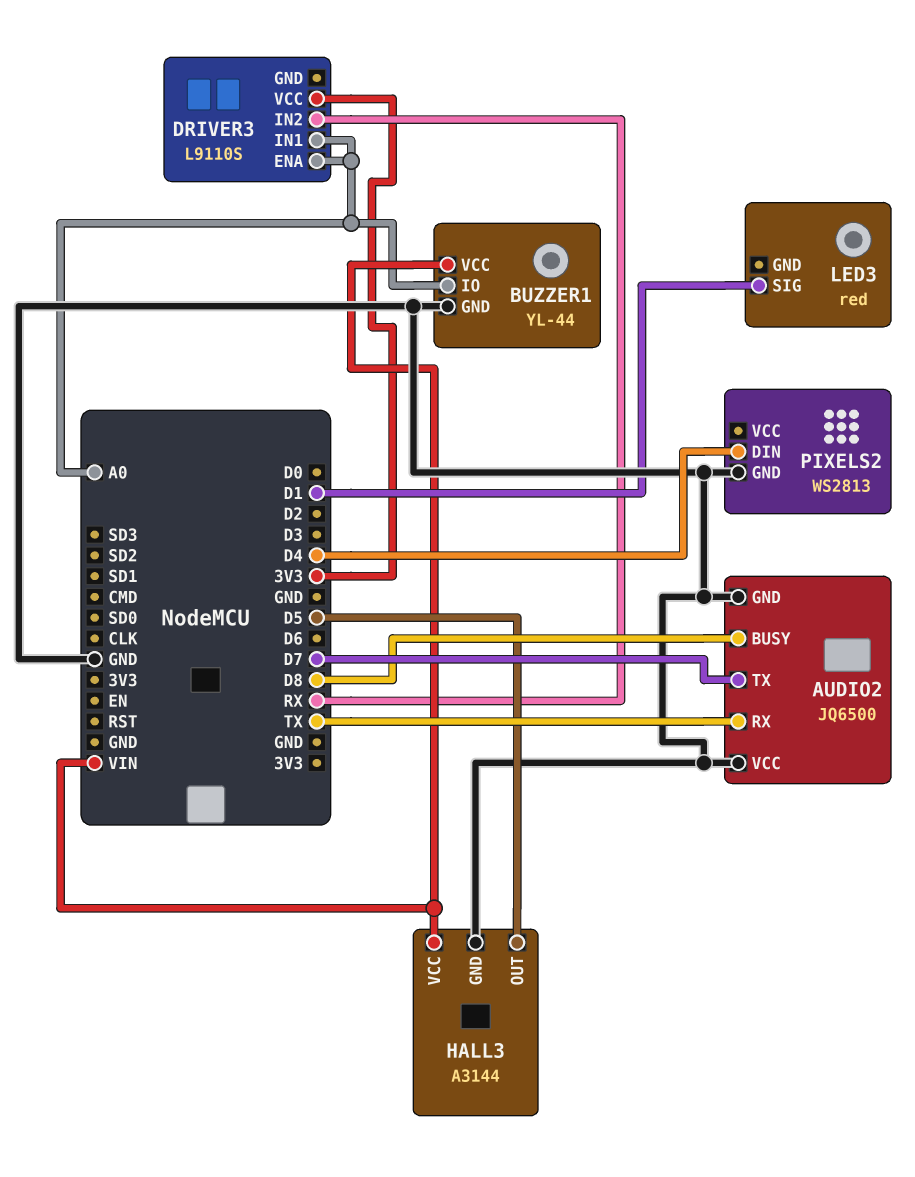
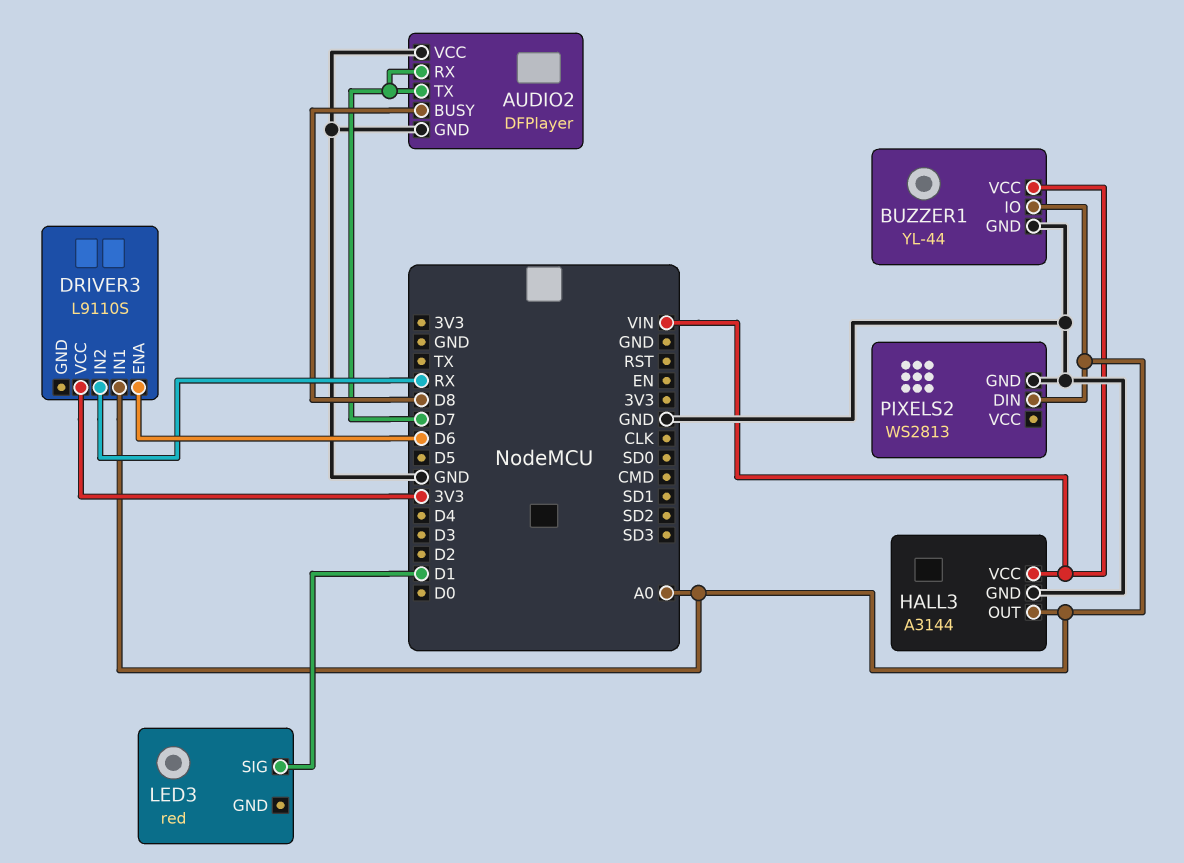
AUDIO2: JQ6500 -> DFPlayer
AUDIO2 pin RX: TX -> D7
DRIVER3 pin ENA: A0 -> D6
HALL3 pin OUT: D5 -> A0
PIXELS2 pin DIN: D4 -> A0

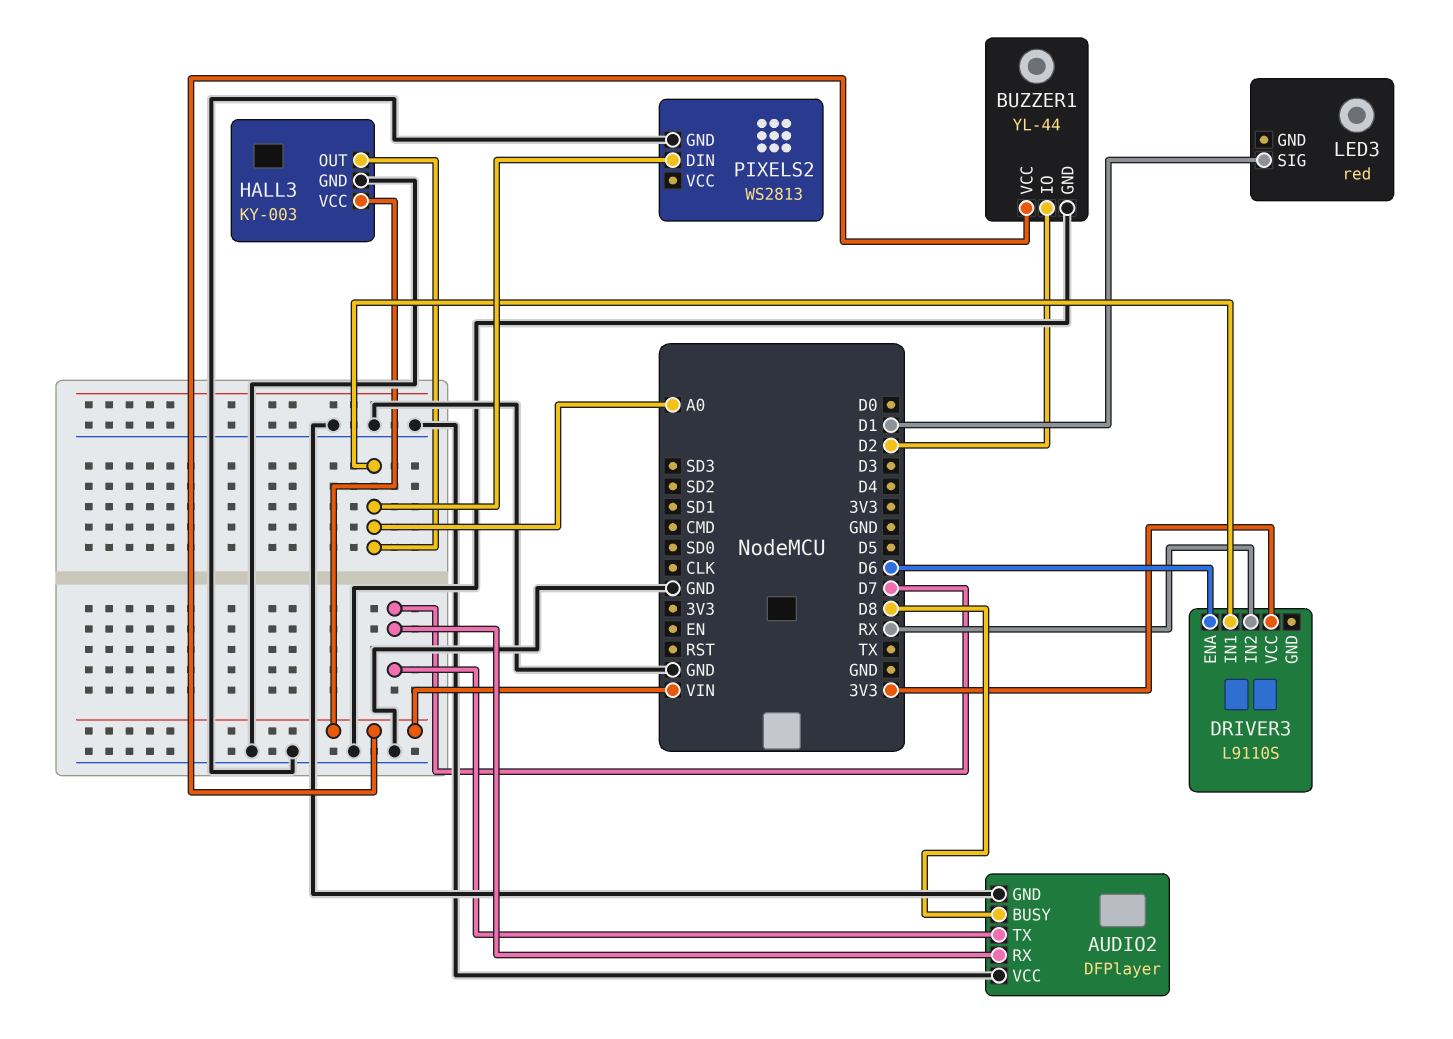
BUZZER1 pin IO: A0 -> D2
HALL3: A3144 -> KY-003

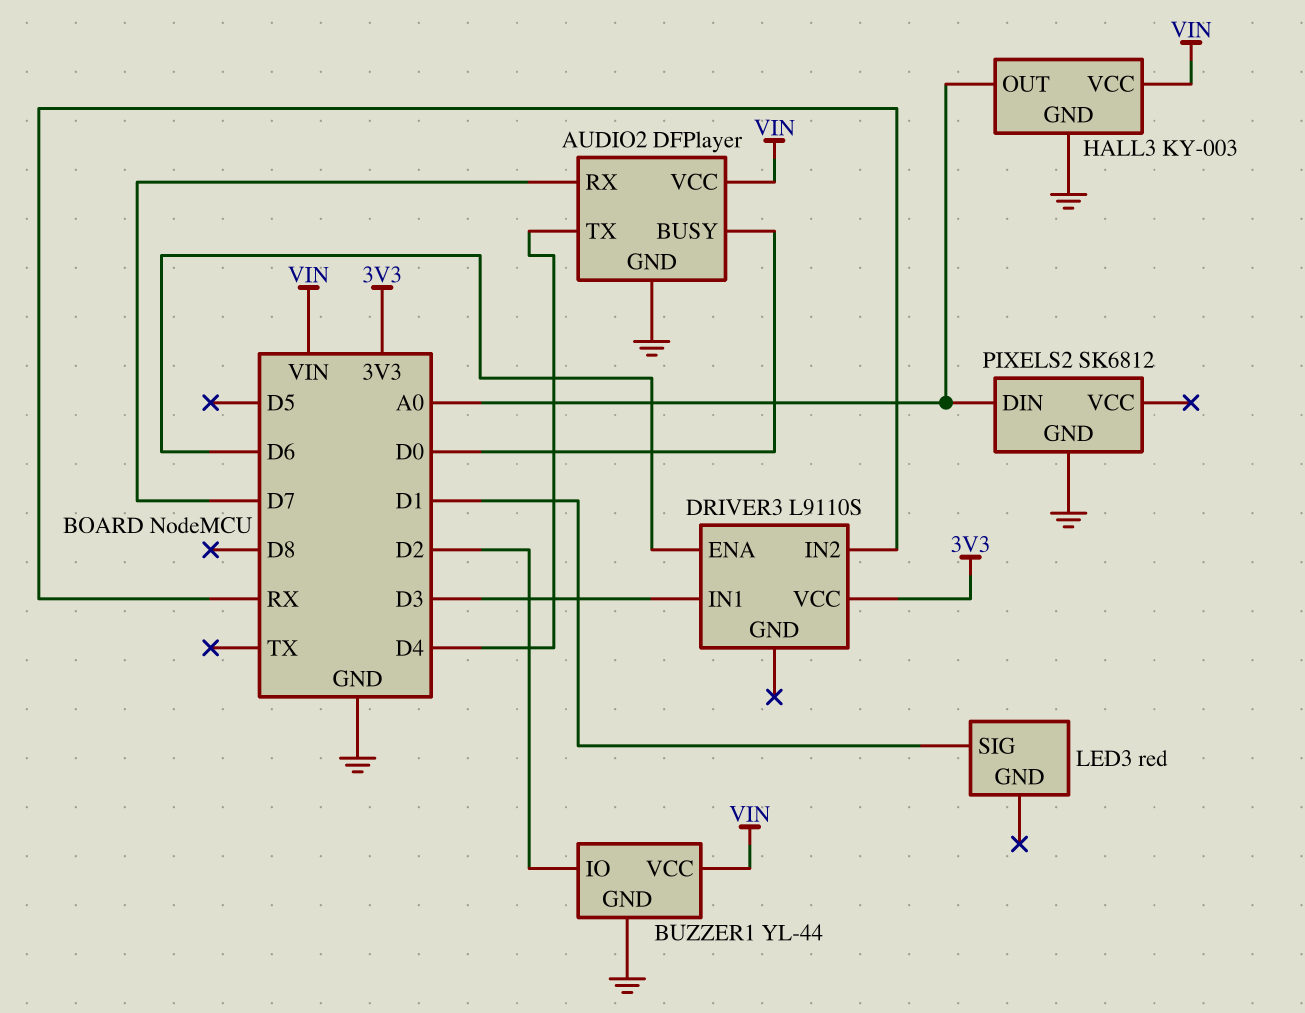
AUDIO2 pin BUSY: D8 -> D0
AUDIO2 pin TX: D7 -> D4
AUDIO2 pin VCC: GND -> VIN
DRIVER3 pin IN1: A0 -> D3
PIXELS2: WS2813 -> SK6812

